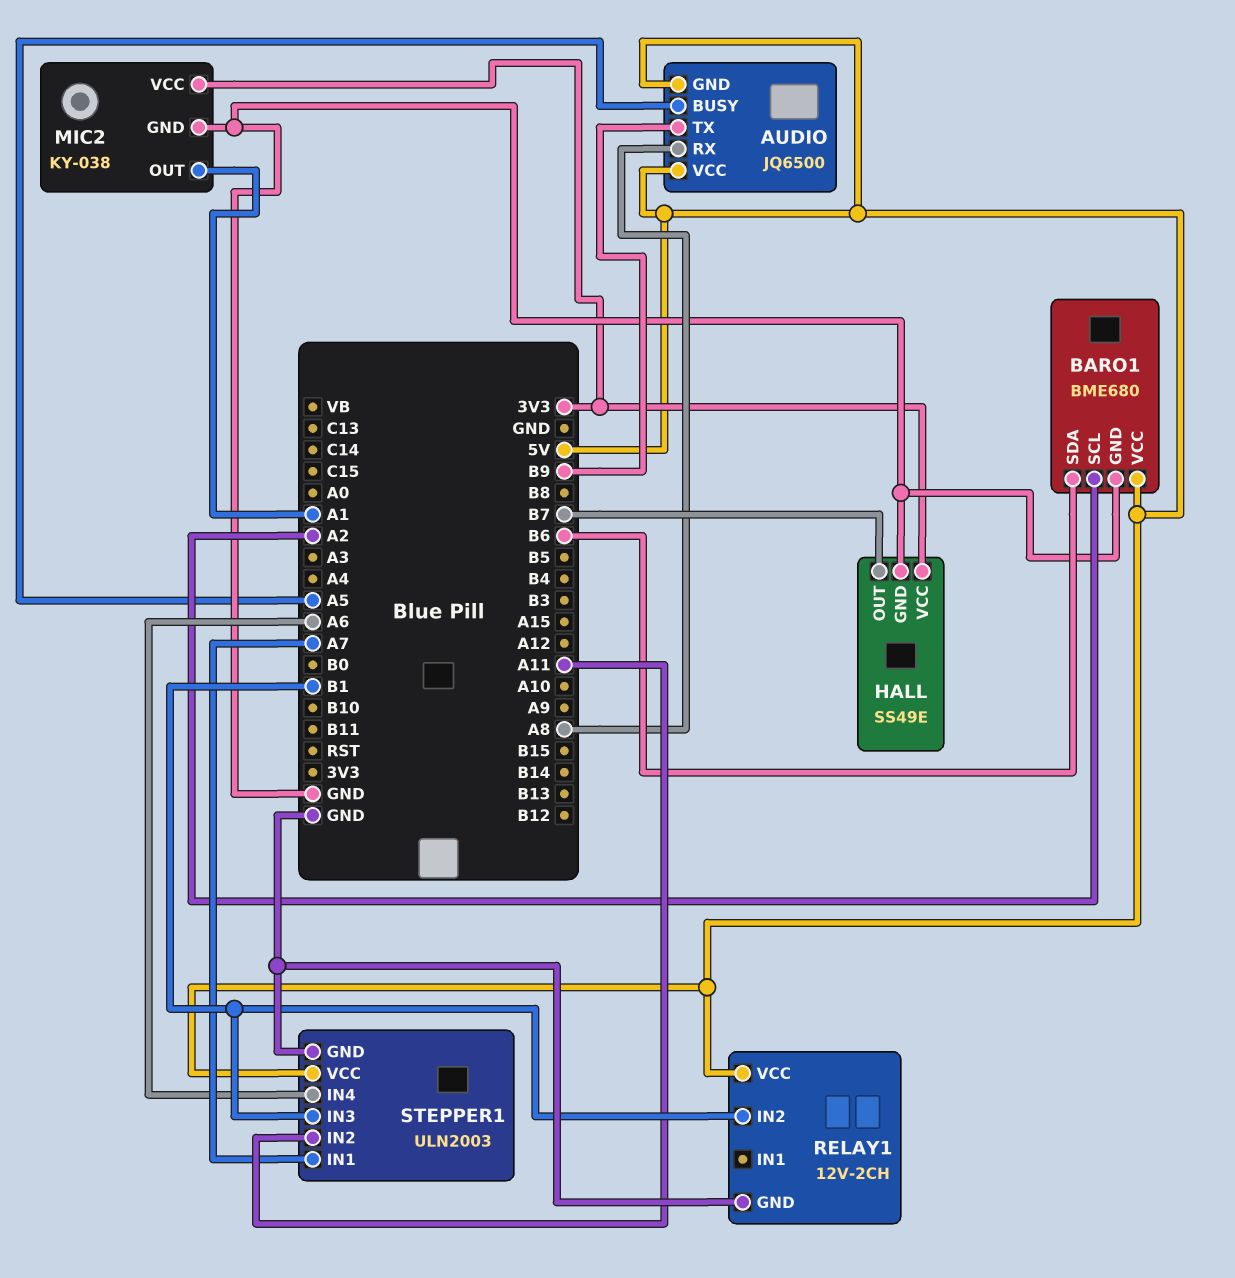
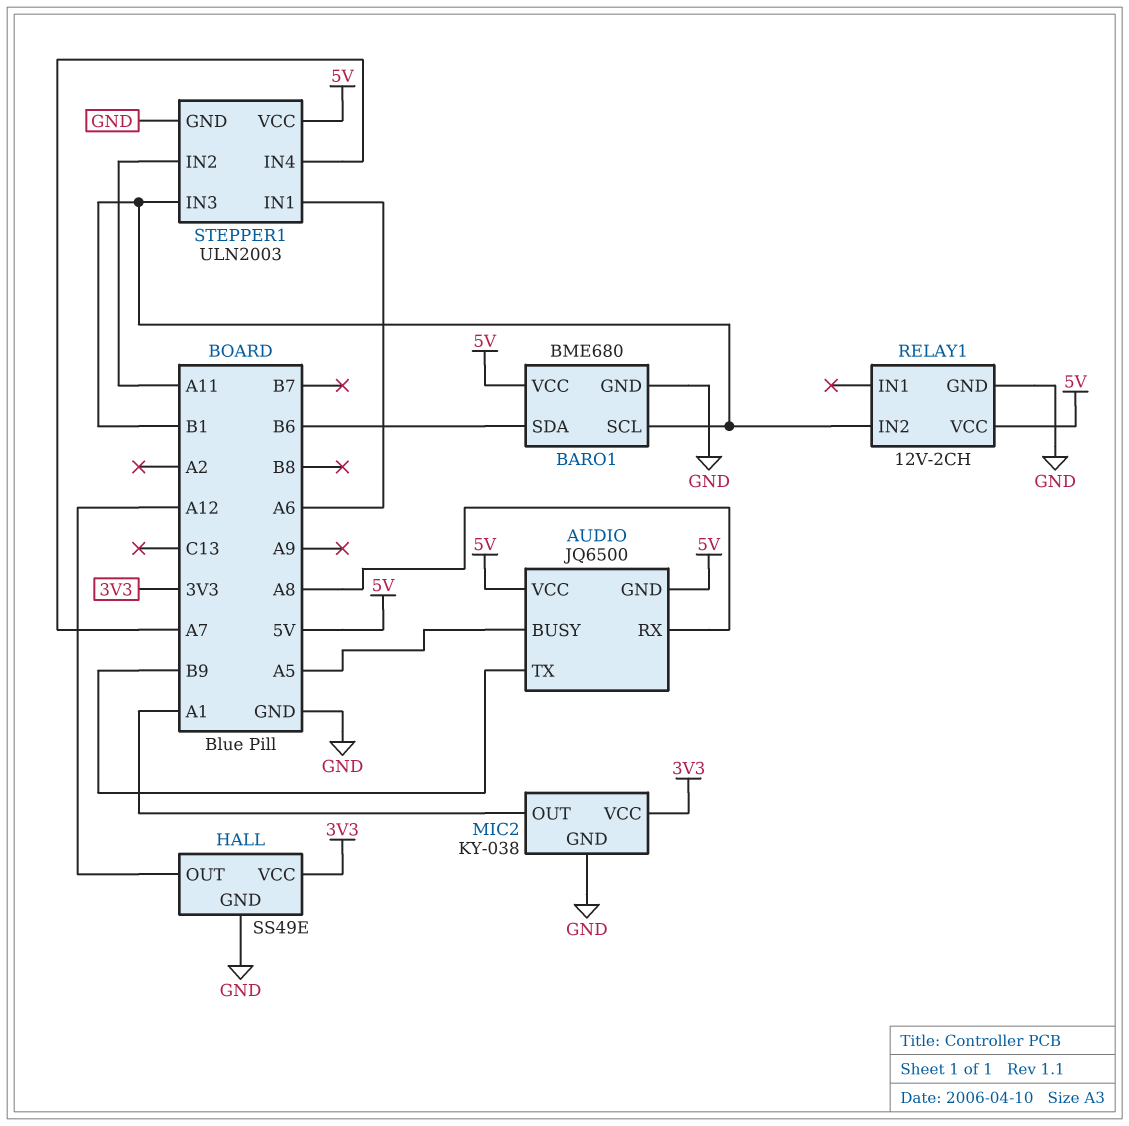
BARO1 pin SCL: A2 -> B1
HALL pin OUT: B7 -> A12
STEPPER1 pin IN1: A7 -> A6
STEPPER1 pin IN4: A6 -> A7

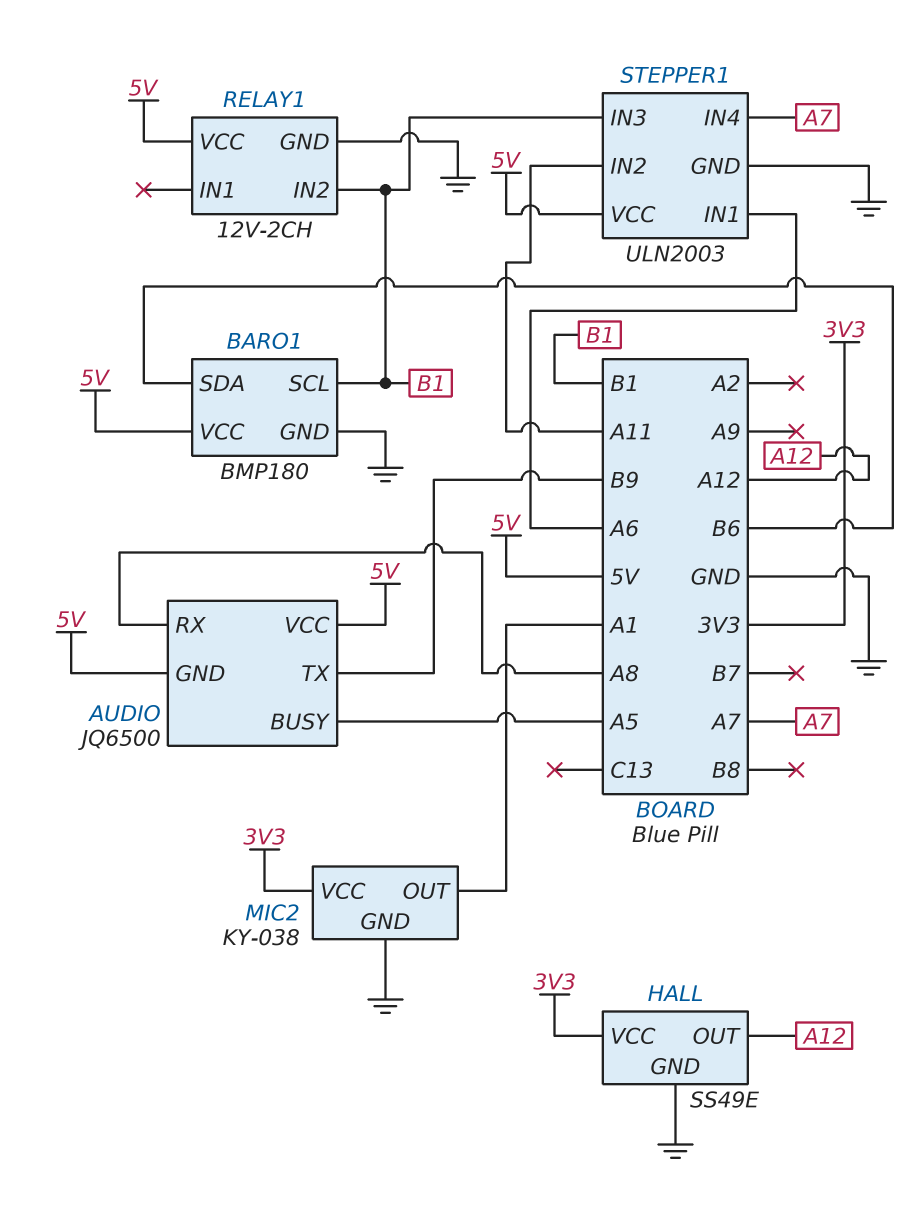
BARO1: BME680 -> BMP180

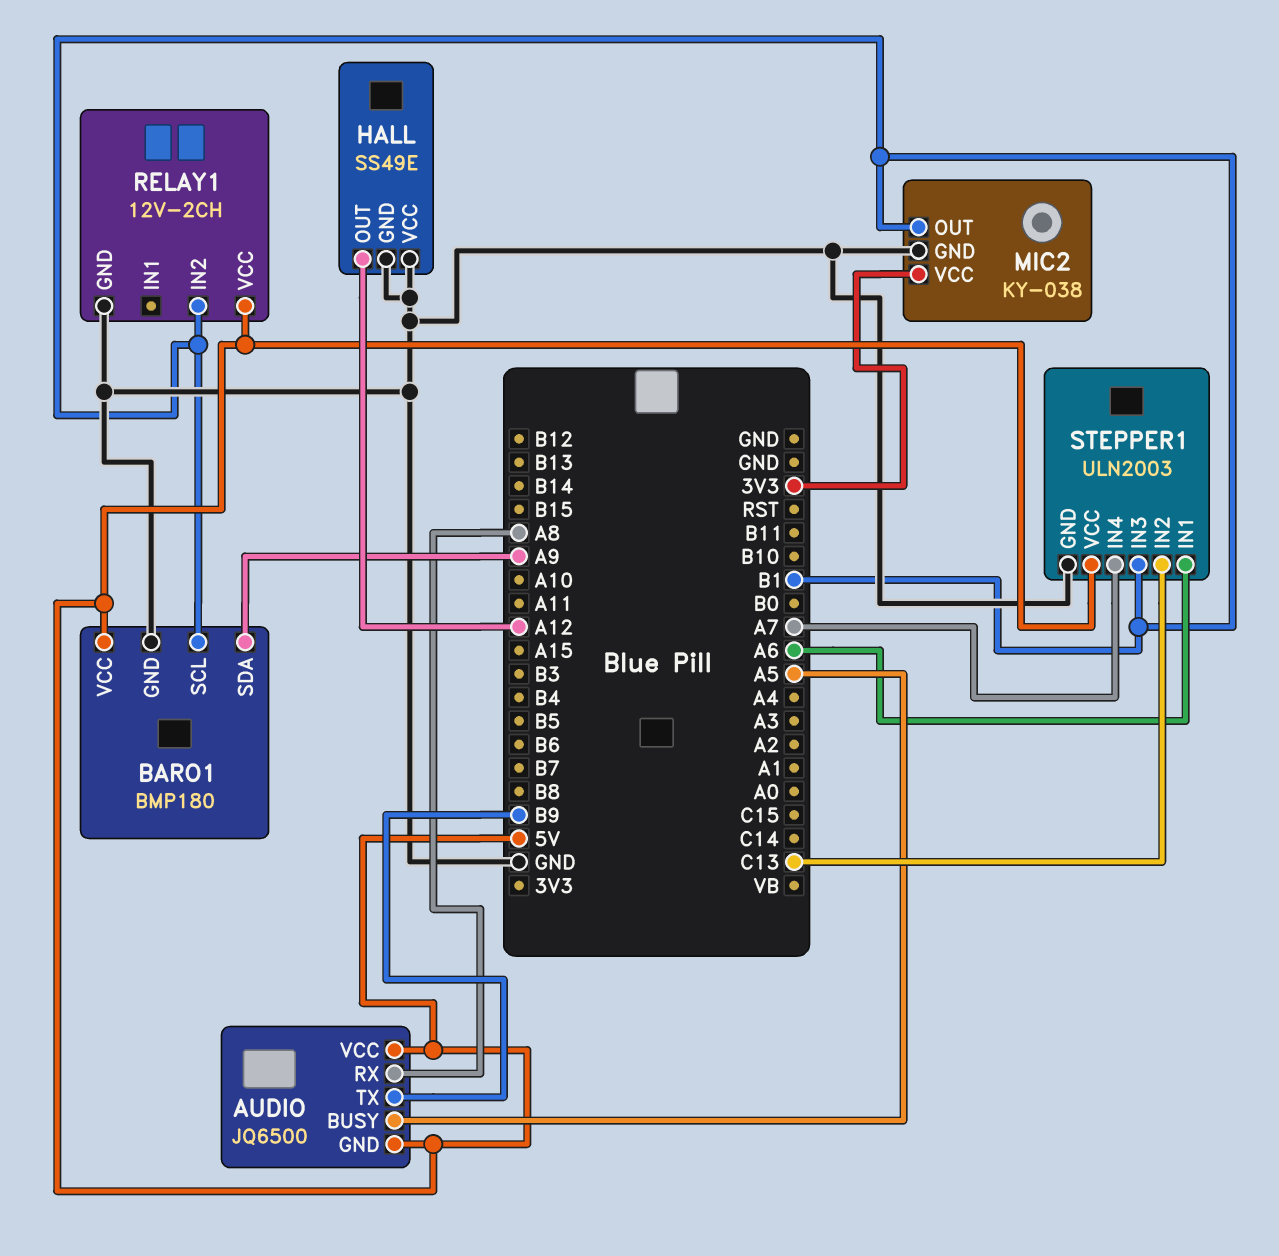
BARO1 pin SDA: B6 -> A9
HALL pin VCC: 3V3 -> GND
MIC2 pin OUT: A1 -> B1
STEPPER1 pin IN2: A11 -> C13

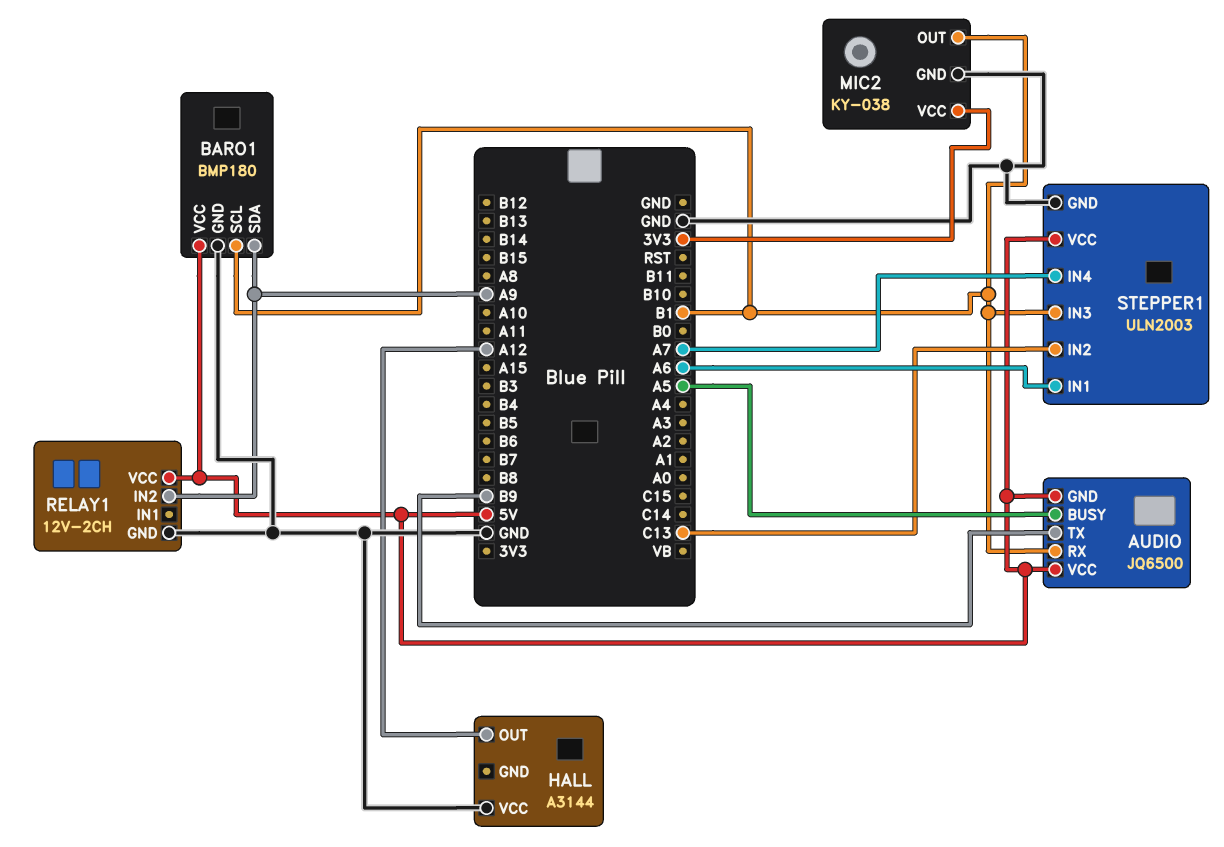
AUDIO pin RX: A8 -> B1
HALL: SS49E -> A3144
HALL pin GND: GND -> none
RELAY1 pin IN2: B1 -> A9

